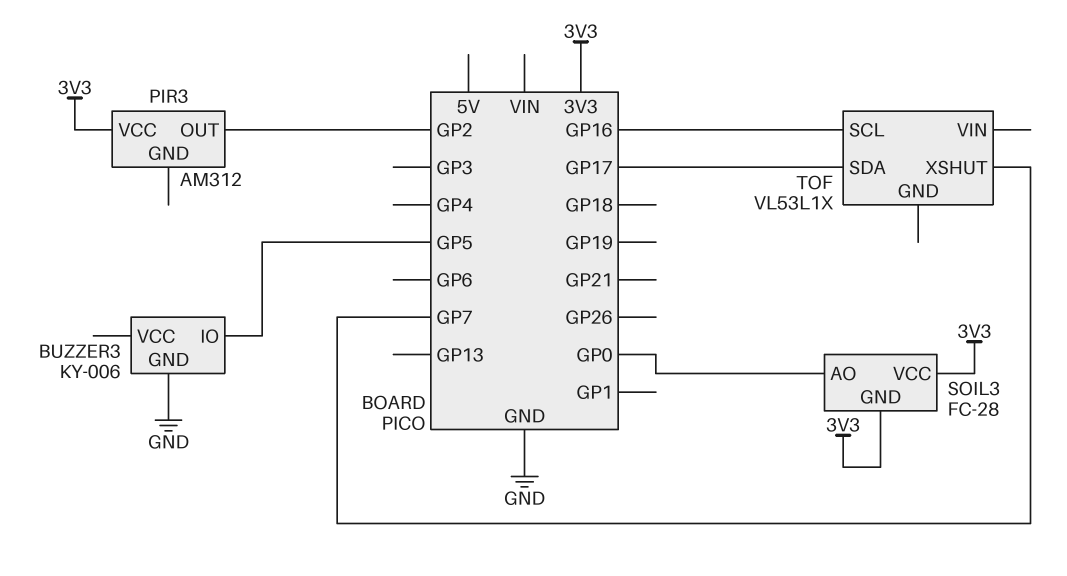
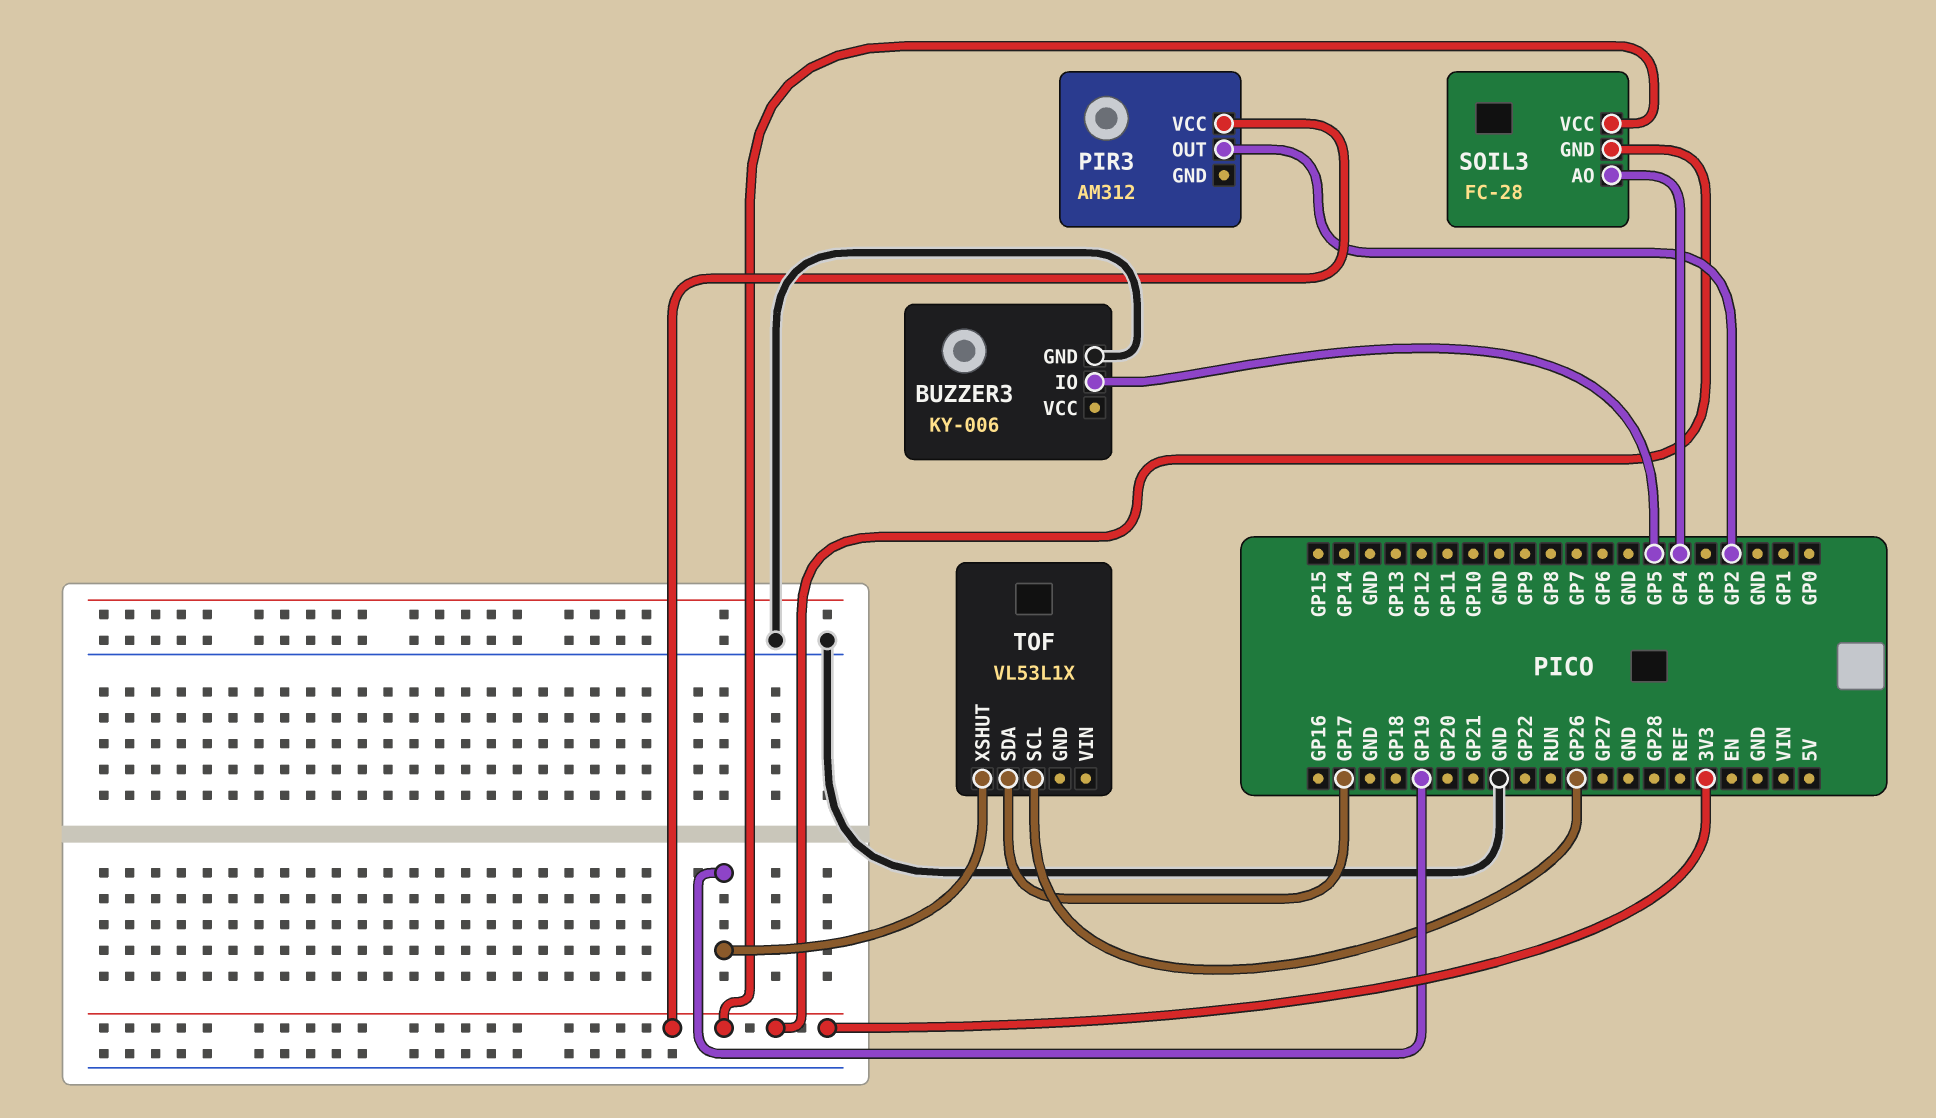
SOIL3 pin AO: GP0 -> GP4
TOF pin SCL: GP16 -> GP26
TOF pin XSHUT: GP7 -> GP19

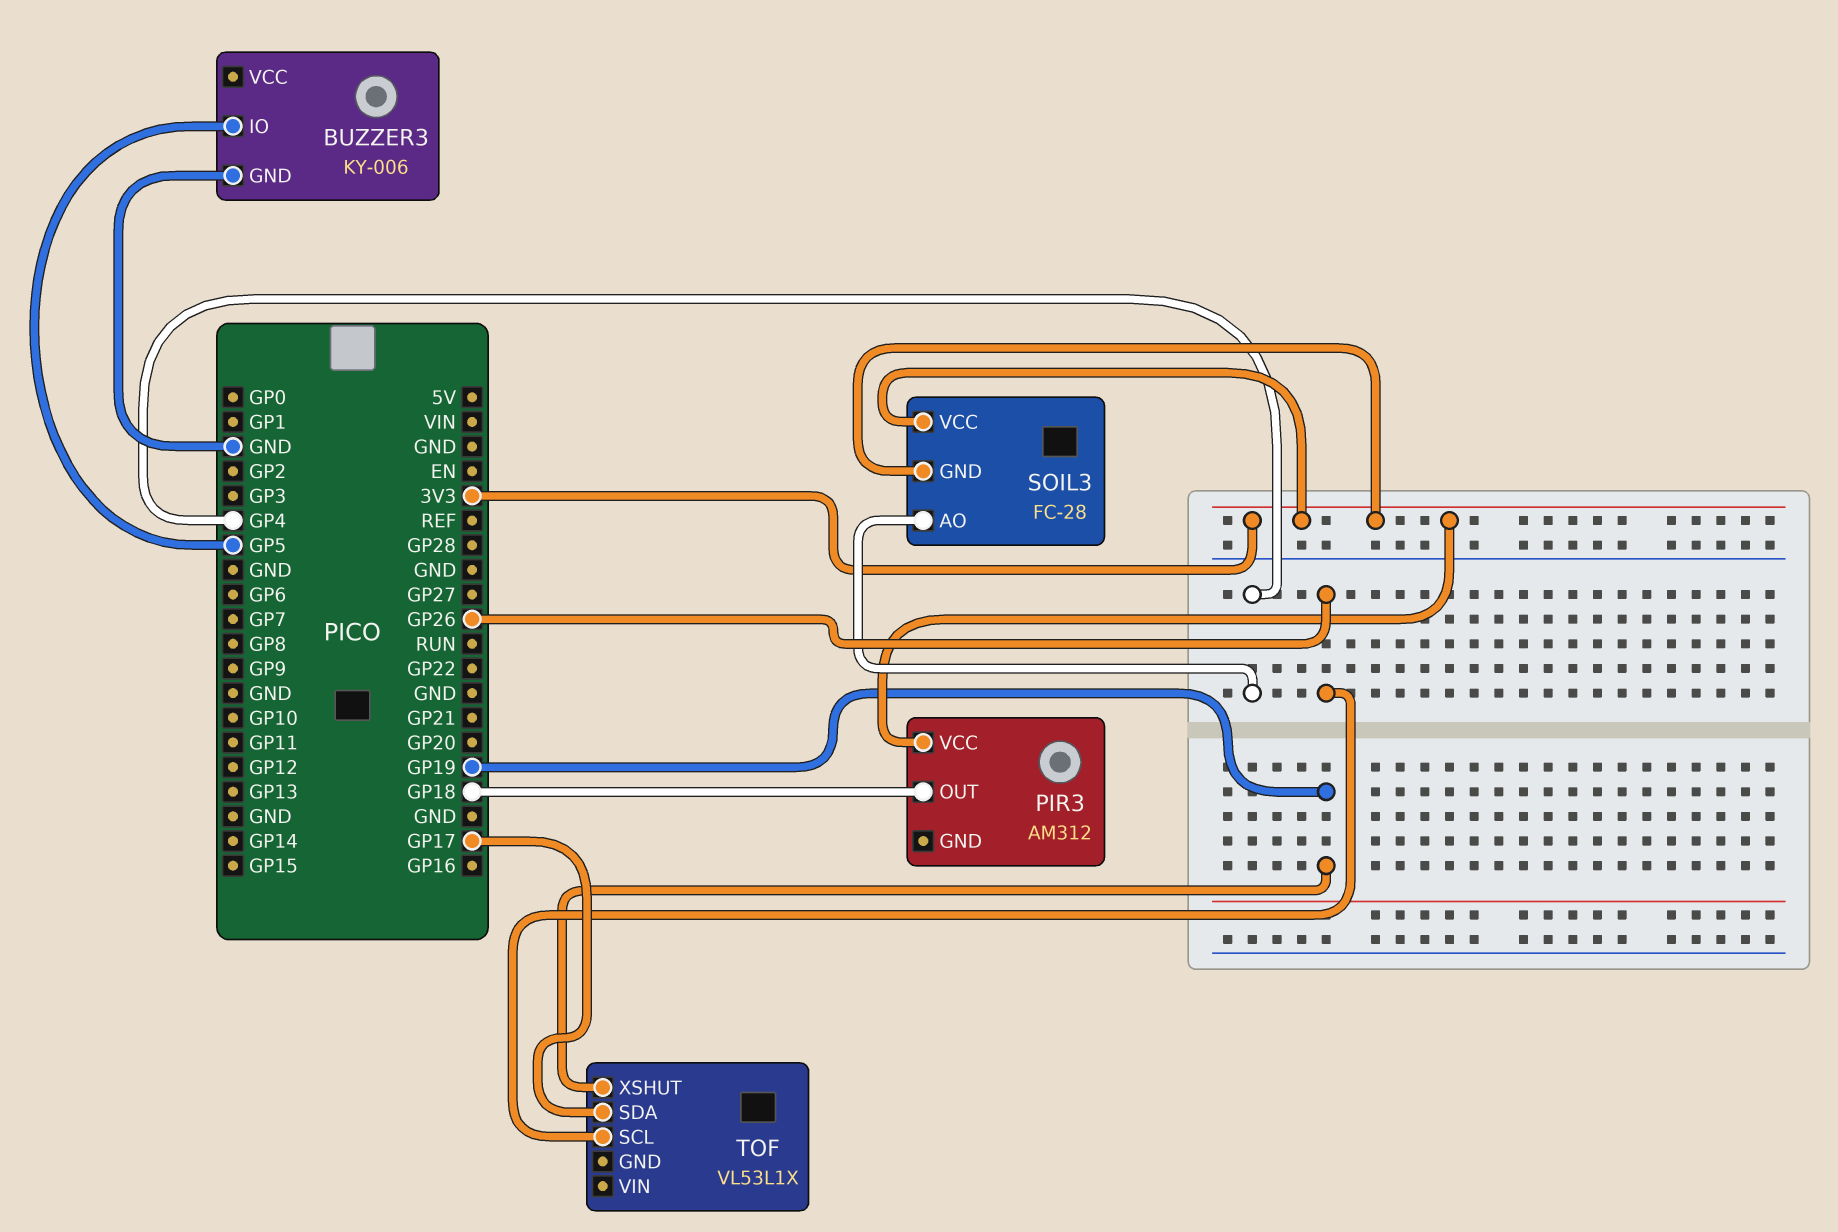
PIR3 pin OUT: GP2 -> GP18

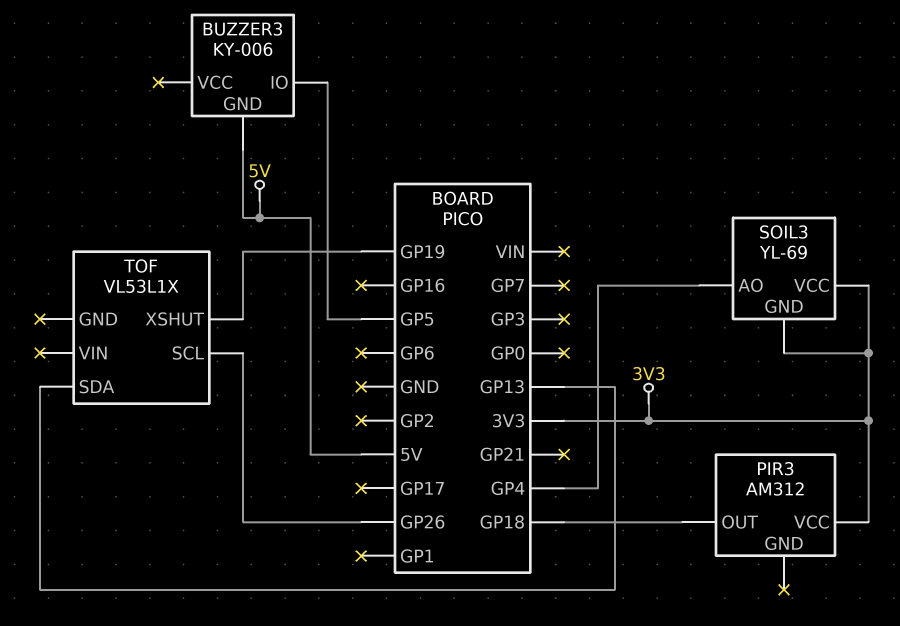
BUZZER3 pin GND: GND -> 5V
SOIL3: FC-28 -> YL-69
TOF pin SDA: GP17 -> GP13

